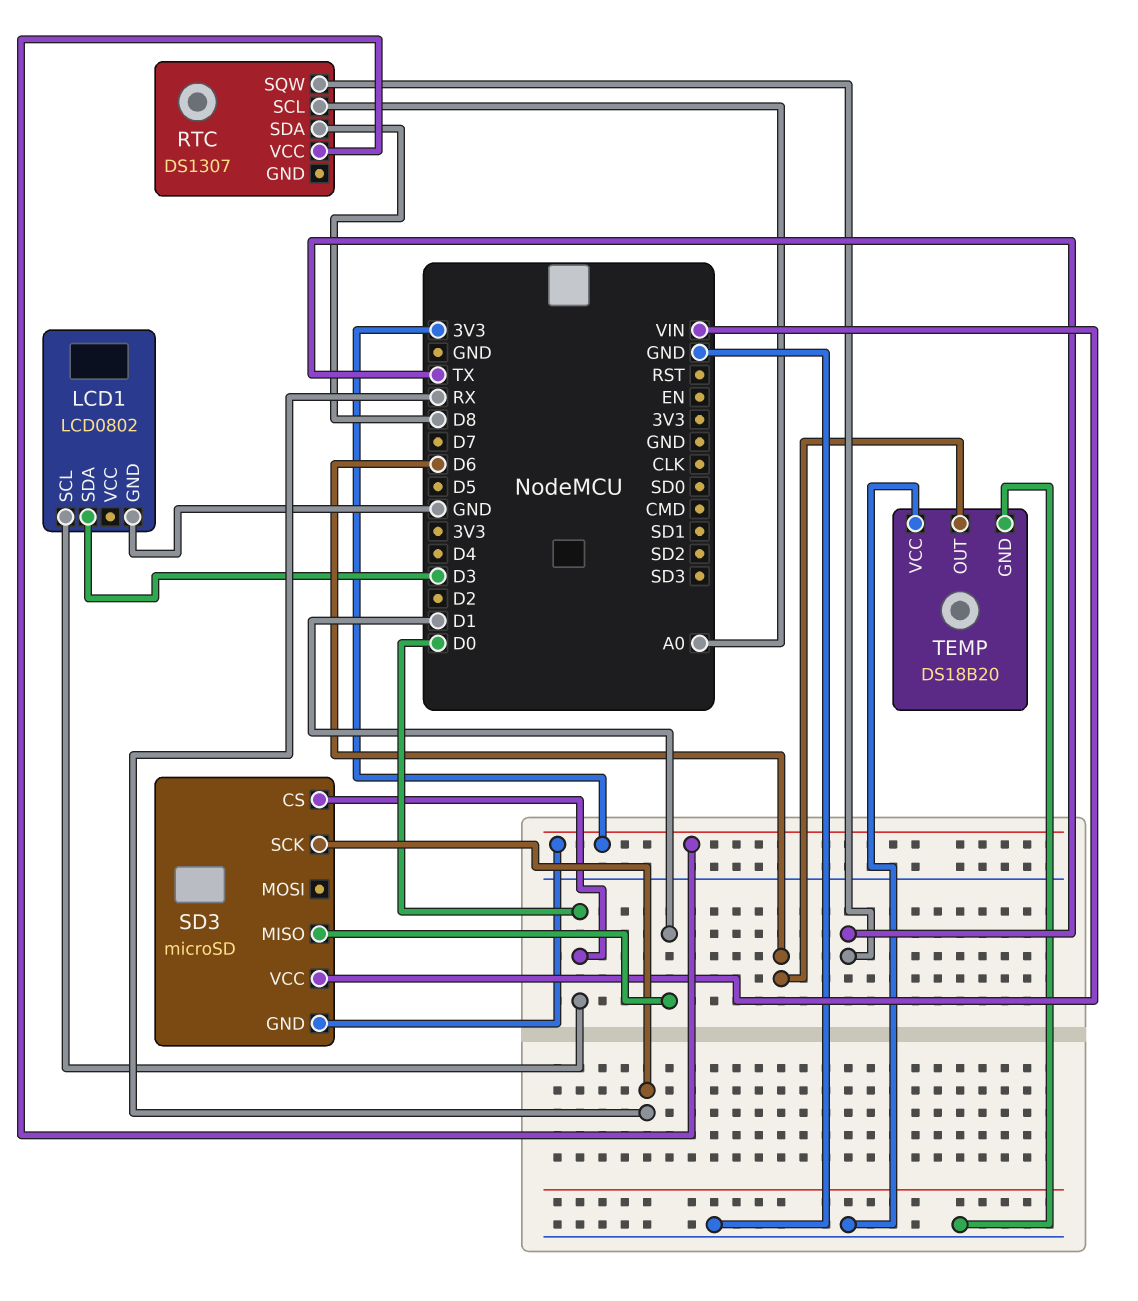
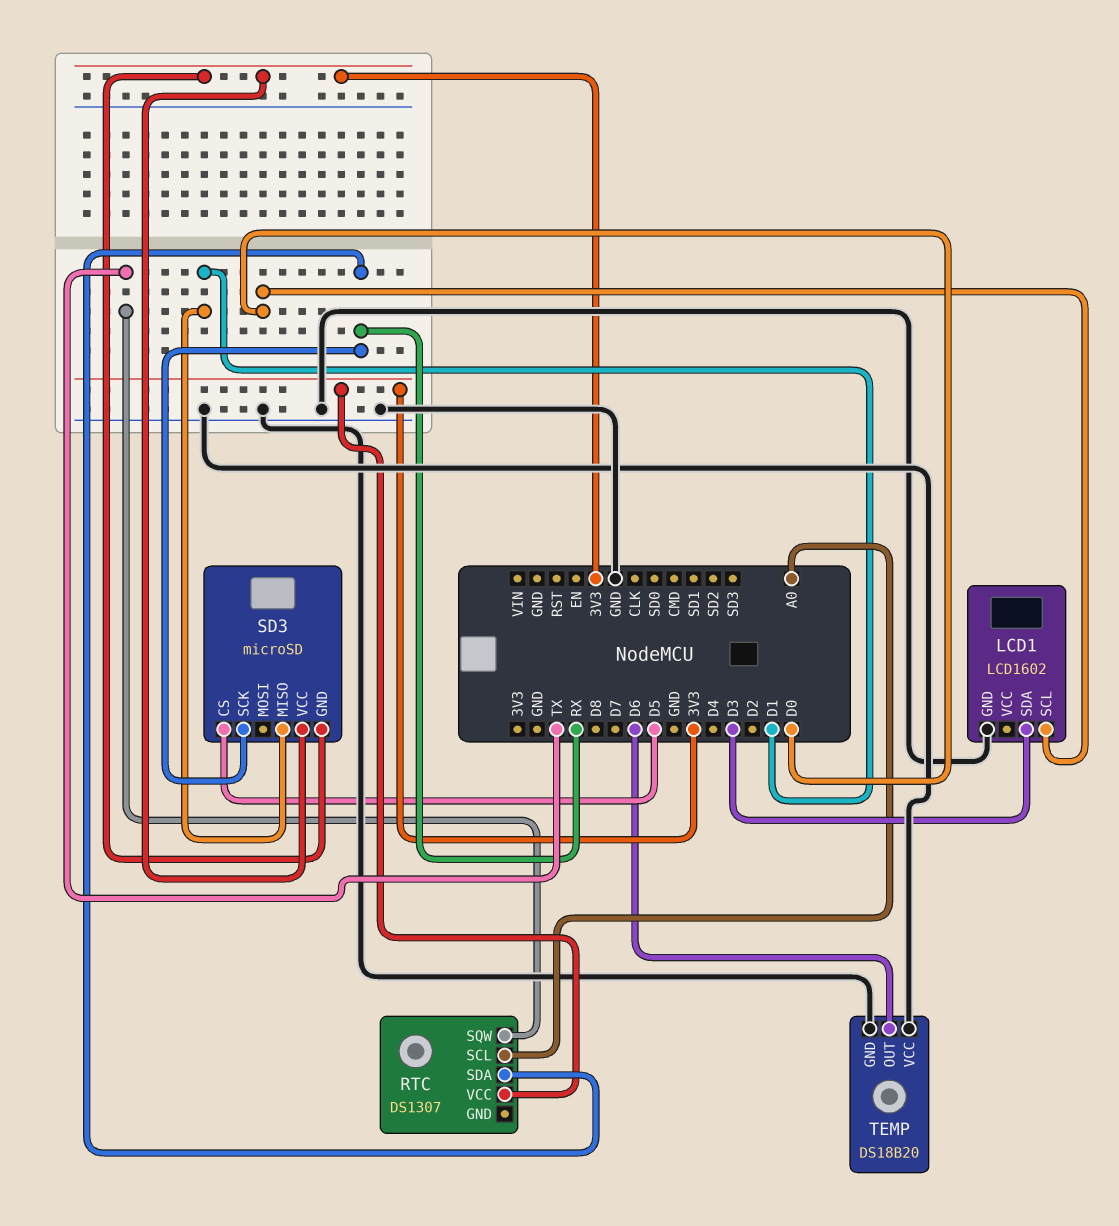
LCD1: LCD0802 -> LCD1602
RTC pin SDA: D8 -> RX
SD3 pin CS: D0 -> D5
SD3 pin VCC: VIN -> 3V3

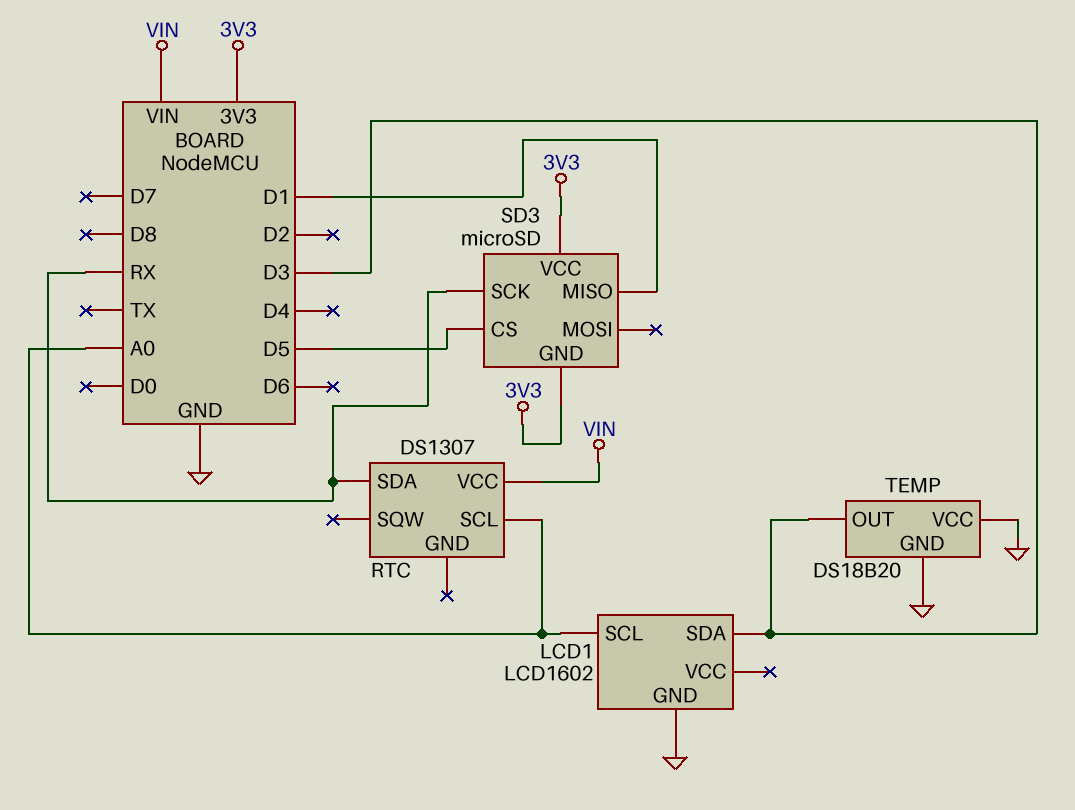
LCD1 pin SCL: D0 -> A0
RTC pin SQW: TX -> none
RTC pin VCC: 3V3 -> VIN
TEMP pin OUT: D6 -> D3

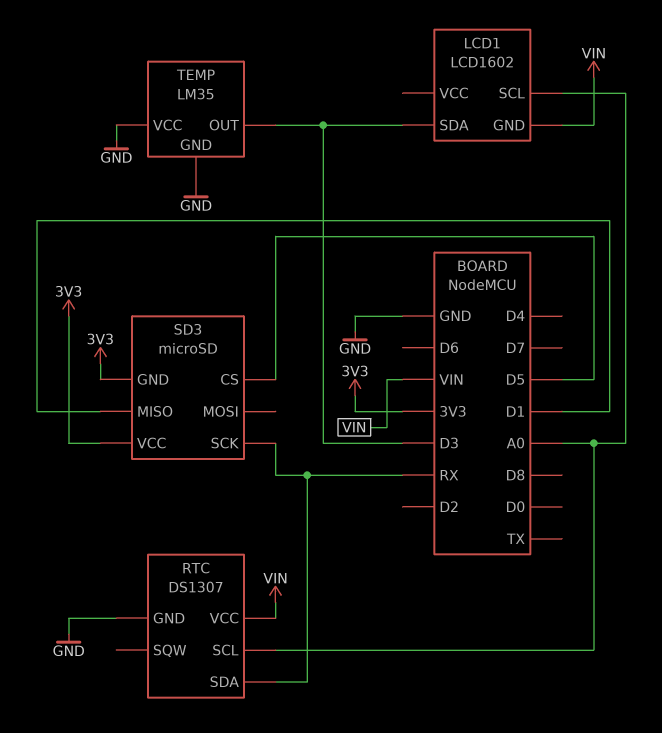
LCD1 pin GND: GND -> VIN
RTC pin GND: none -> GND
TEMP: DS18B20 -> LM35

